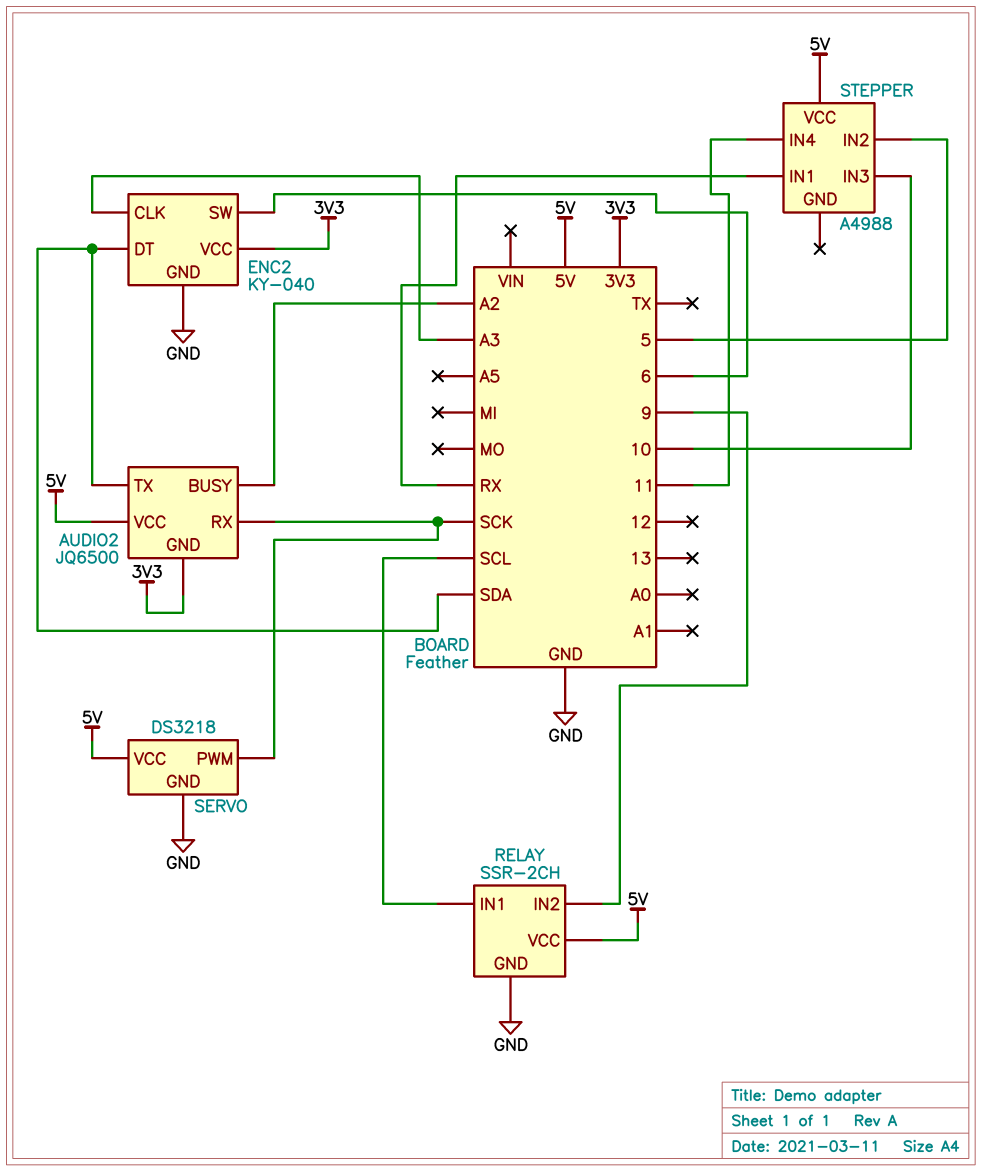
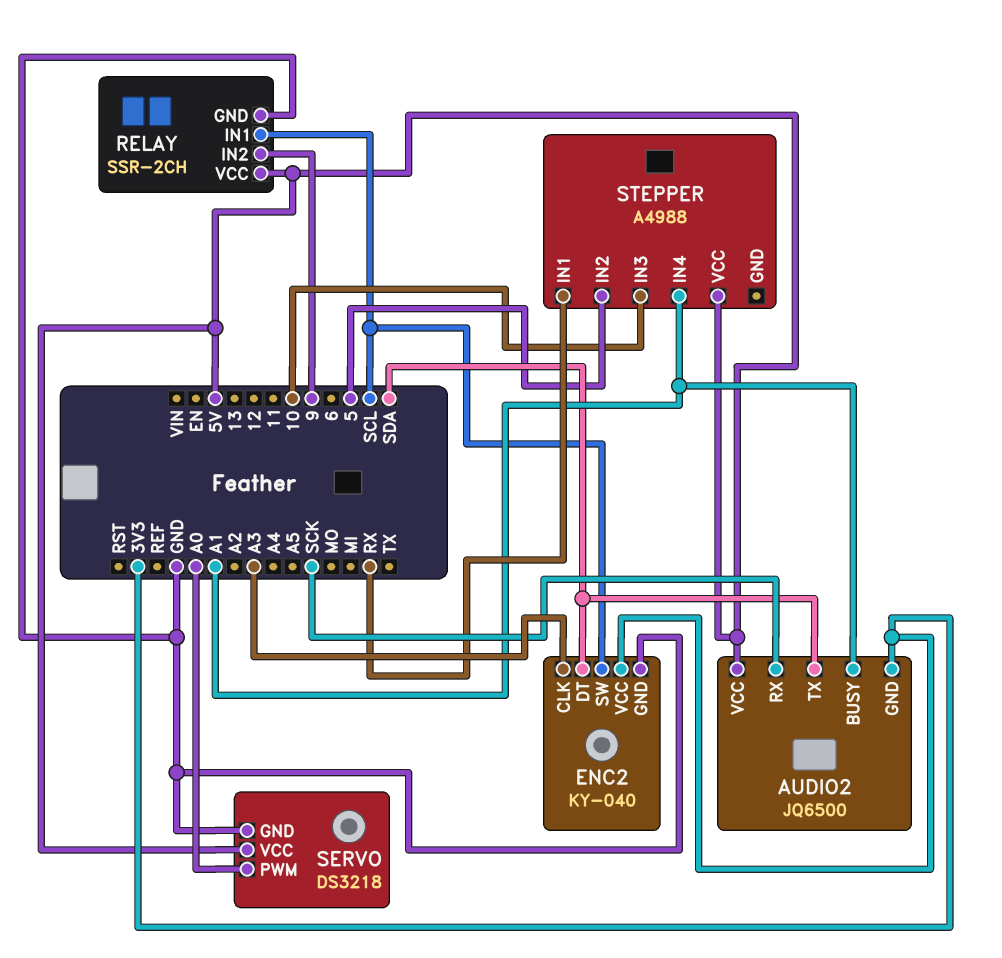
AUDIO2 pin BUSY: A2 -> A1
ENC2 pin SW: 6 -> SCL
SERVO pin PWM: SCK -> A0
STEPPER pin IN4: 11 -> A1

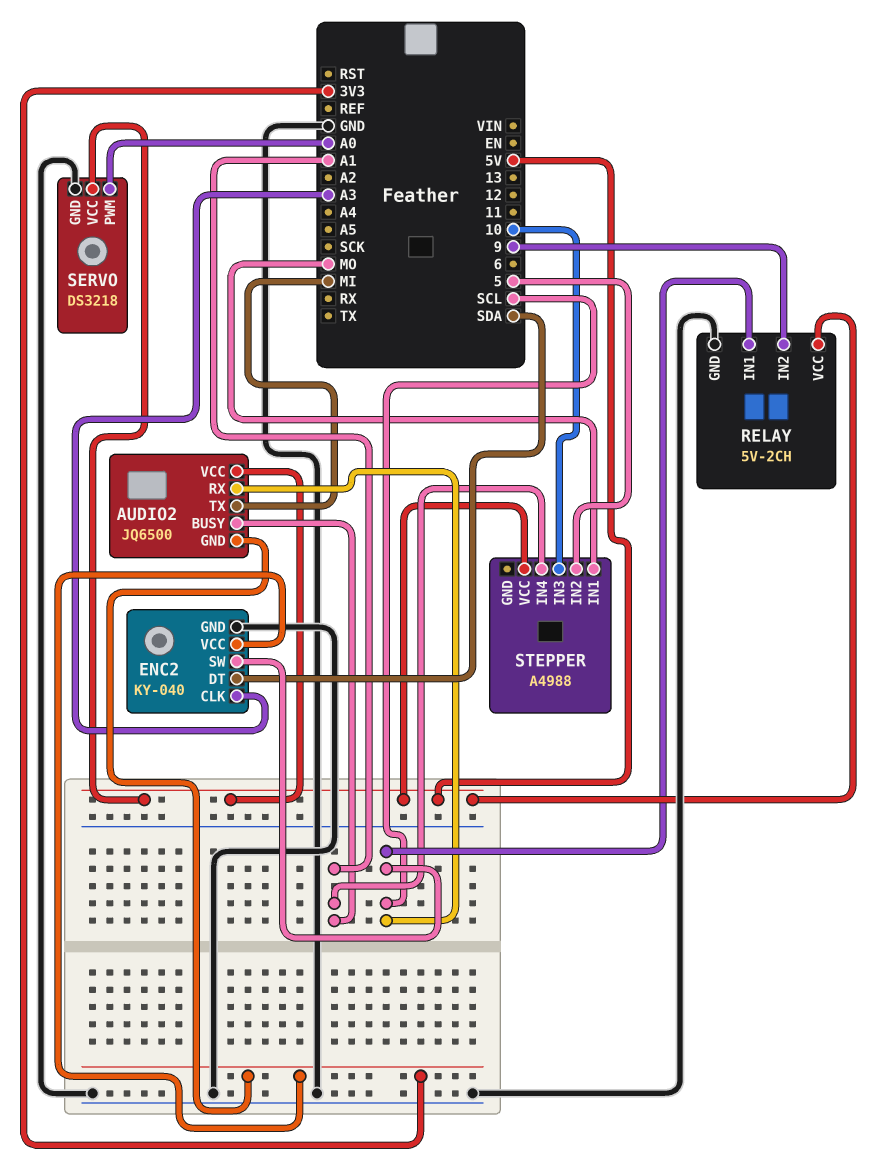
AUDIO2 pin RX: SCK -> SCL
AUDIO2 pin TX: SDA -> MI
RELAY: SSR-2CH -> 5V-2CH
STEPPER pin IN1: RX -> MO

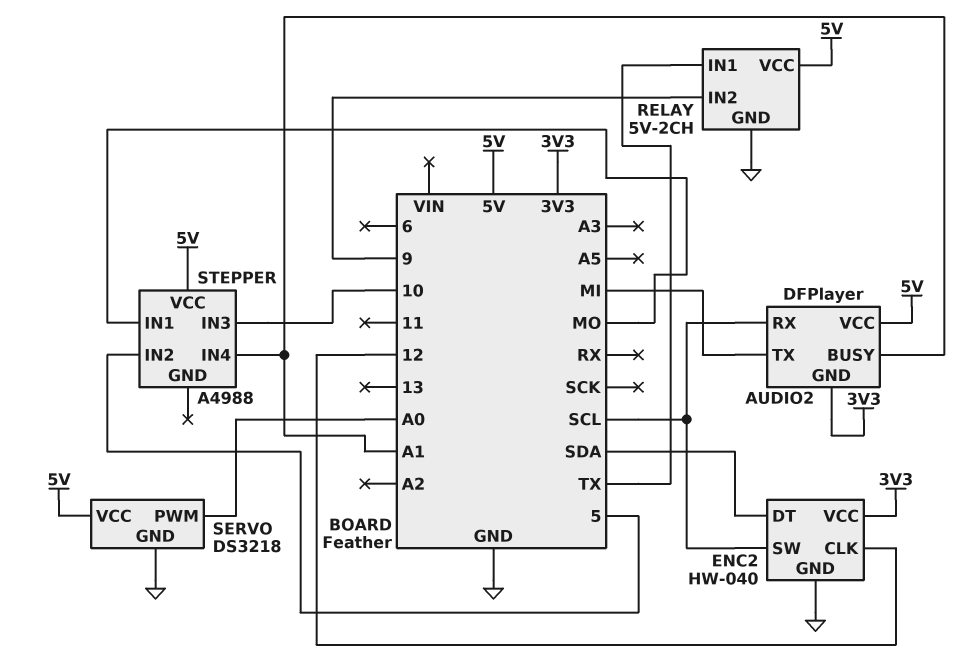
AUDIO2: JQ6500 -> DFPlayer
ENC2: KY-040 -> HW-040
ENC2 pin CLK: A3 -> 12
RELAY pin IN1: SCL -> TX

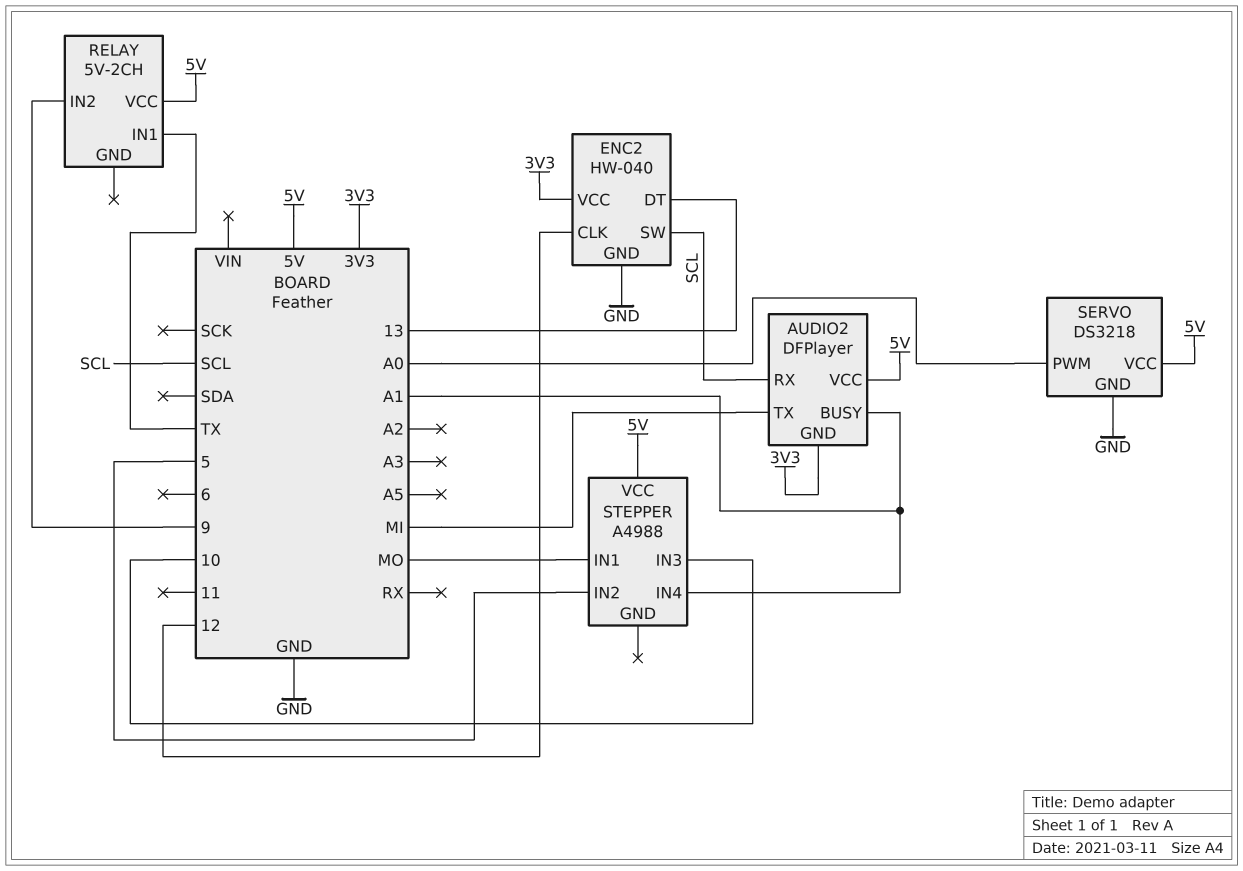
ENC2 pin DT: SDA -> 13
RELAY pin GND: GND -> none

